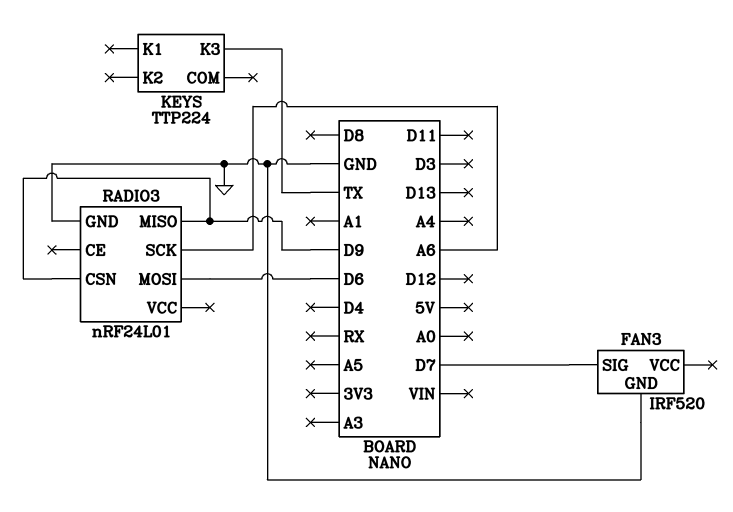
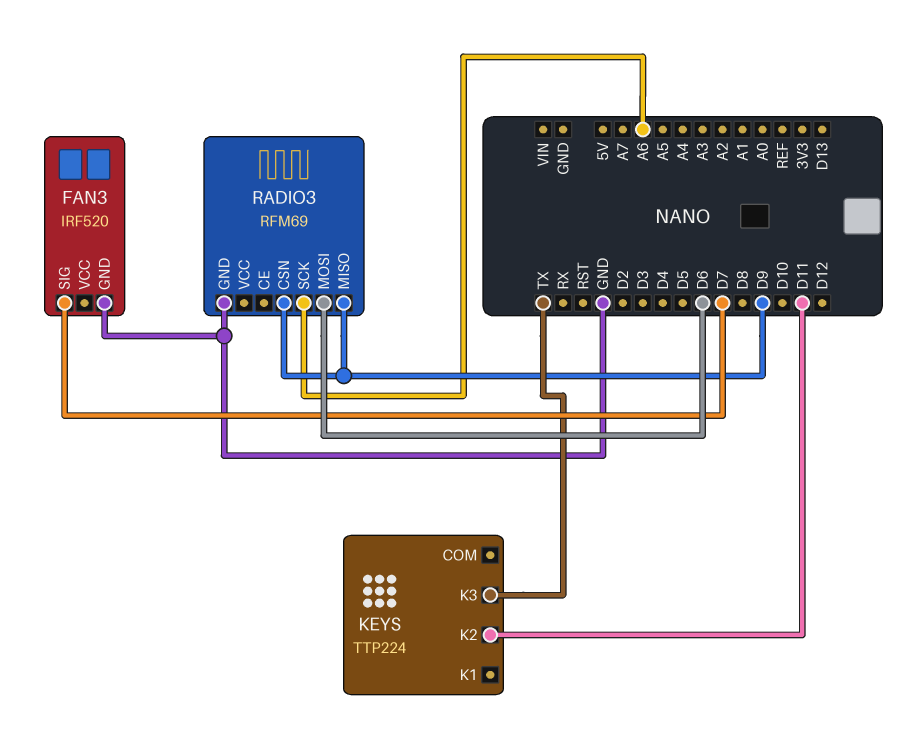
KEYS pin K2: none -> D11
RADIO3: nRF24L01 -> RFM69

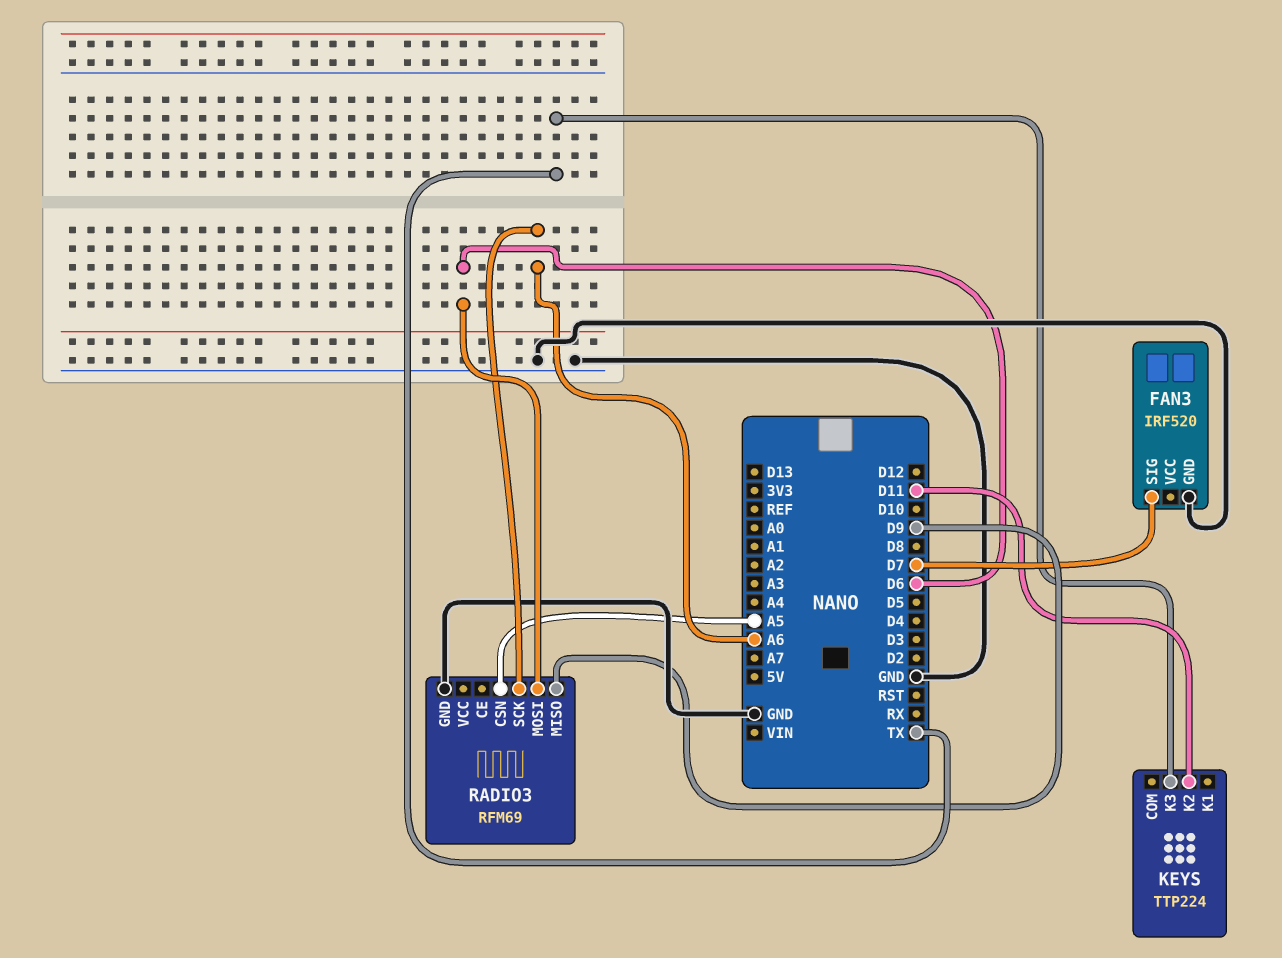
RADIO3 pin CSN: D9 -> A5

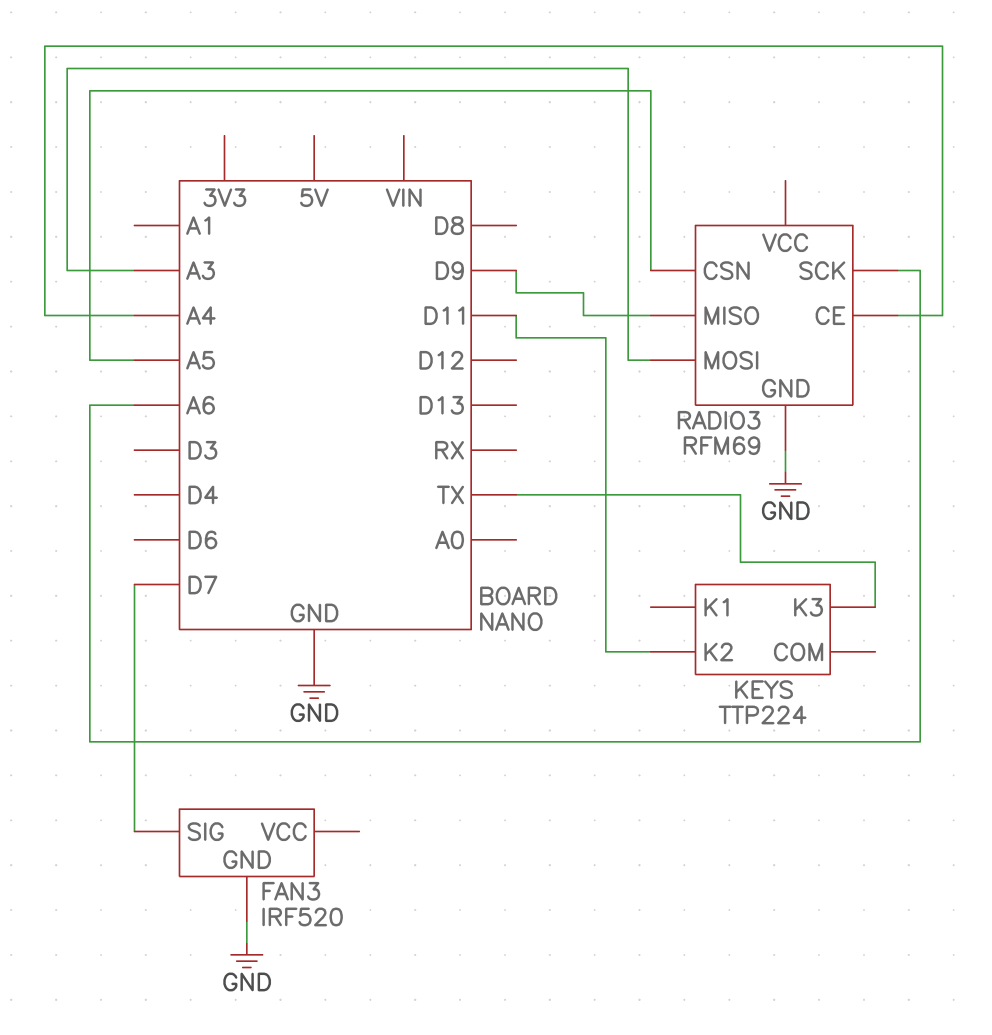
RADIO3 pin CE: none -> A4
RADIO3 pin MOSI: D6 -> A3

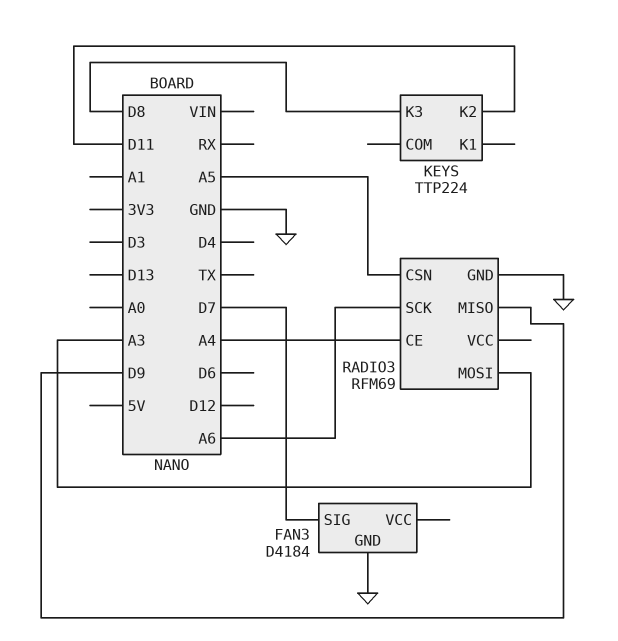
FAN3: IRF520 -> D4184
KEYS pin K3: TX -> D8

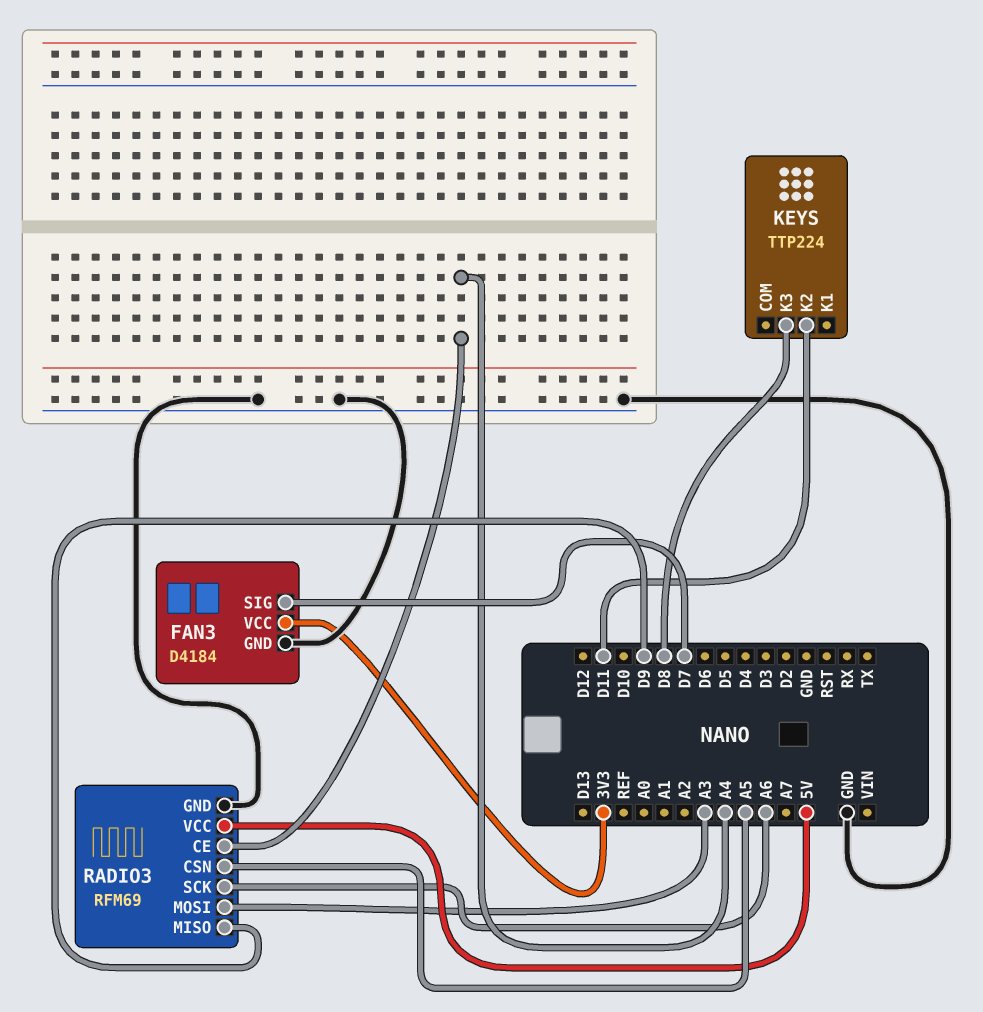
FAN3 pin VCC: none -> 3V3
RADIO3 pin VCC: none -> 5V

